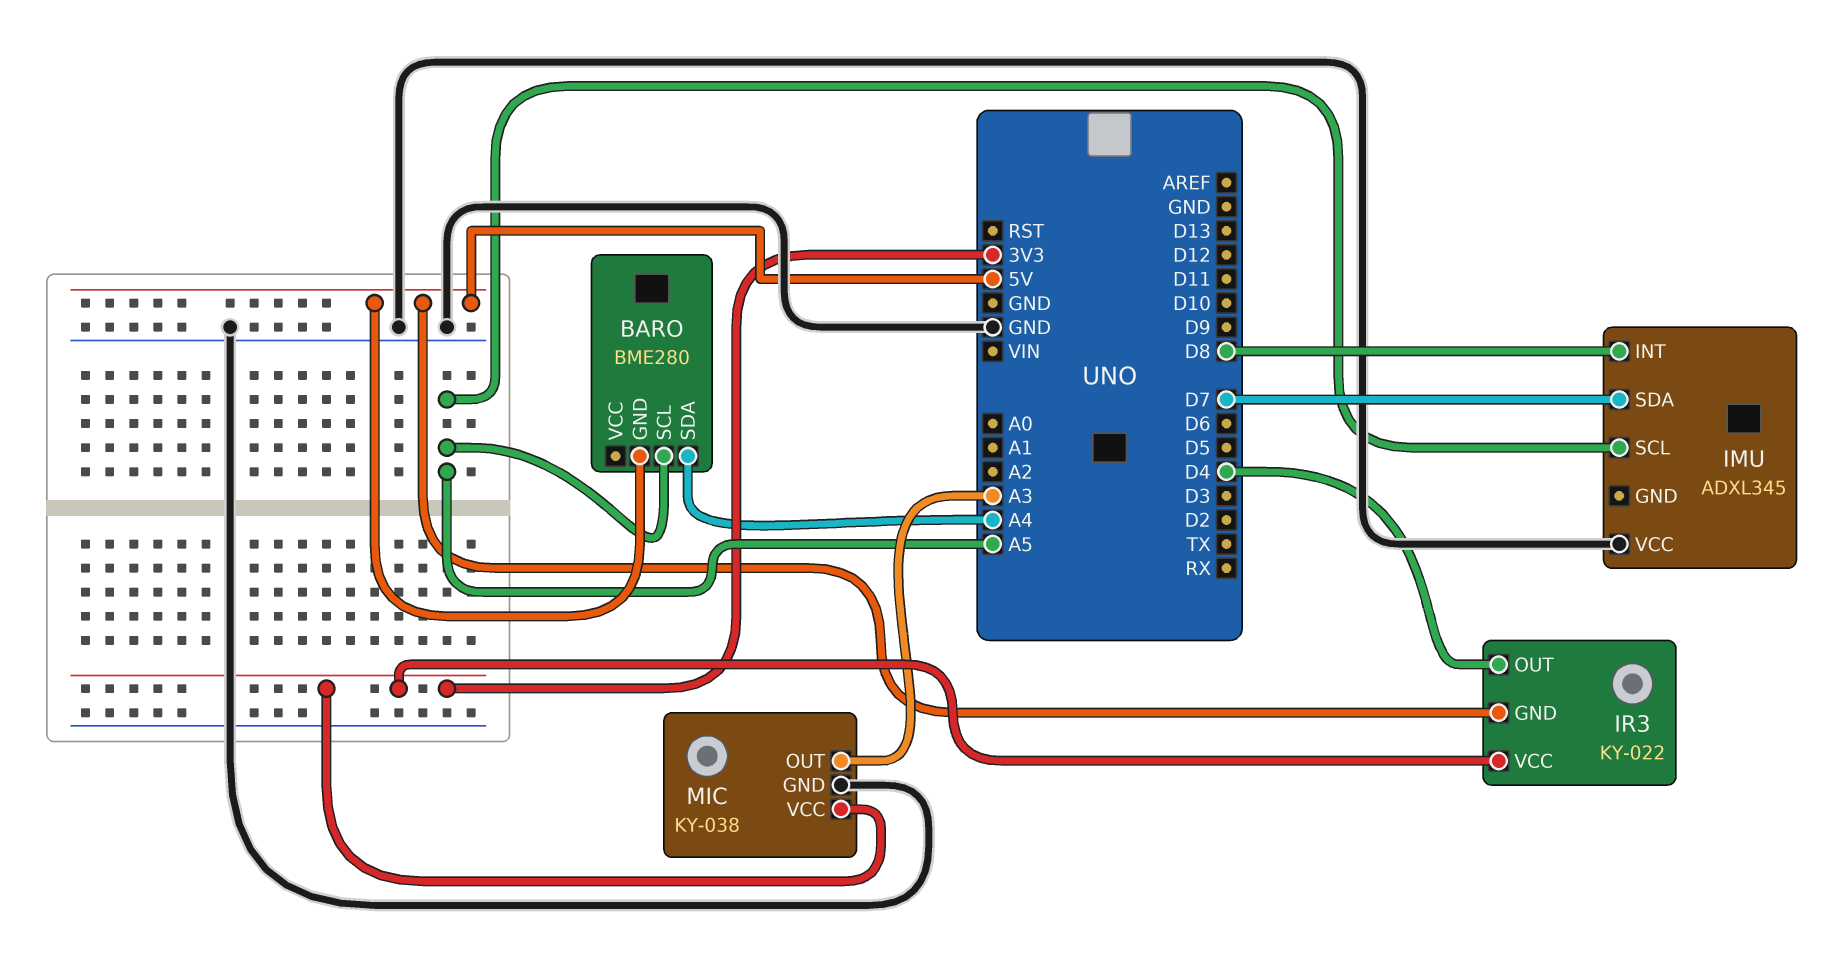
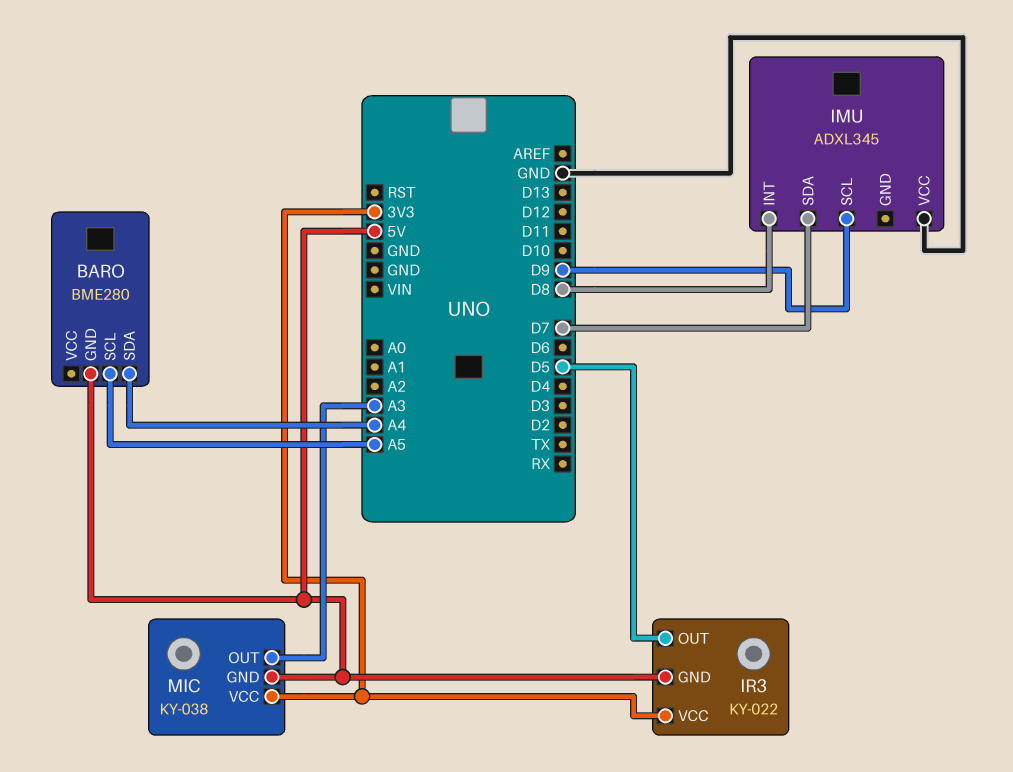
IMU pin SCL: A5 -> D9
IR3 pin OUT: D4 -> D5
MIC pin GND: GND -> 5V

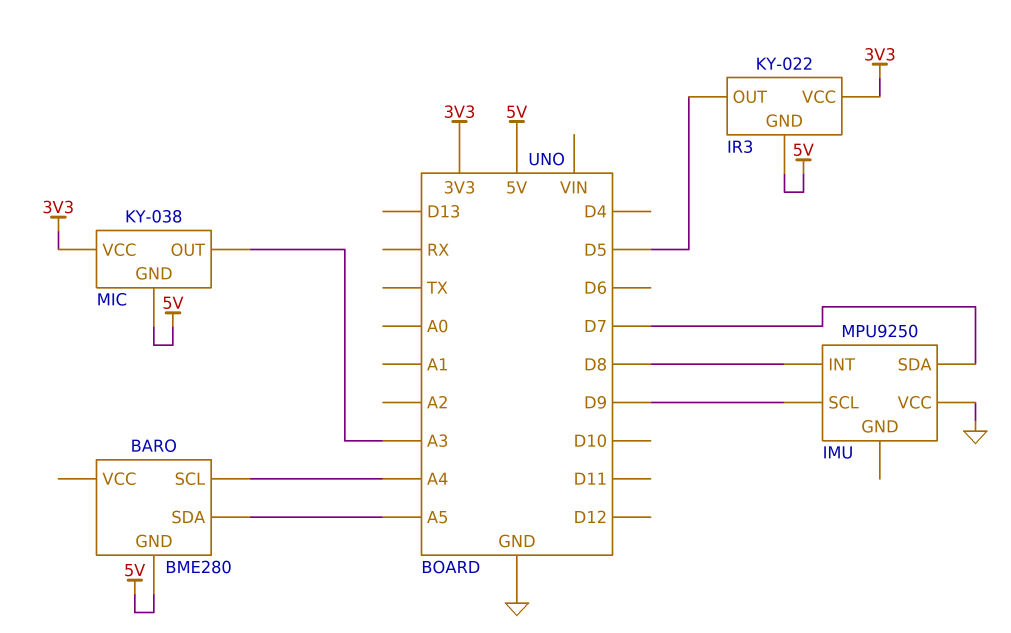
BARO pin SCL: A5 -> A4
BARO pin SDA: A4 -> A5
IMU: ADXL345 -> MPU9250

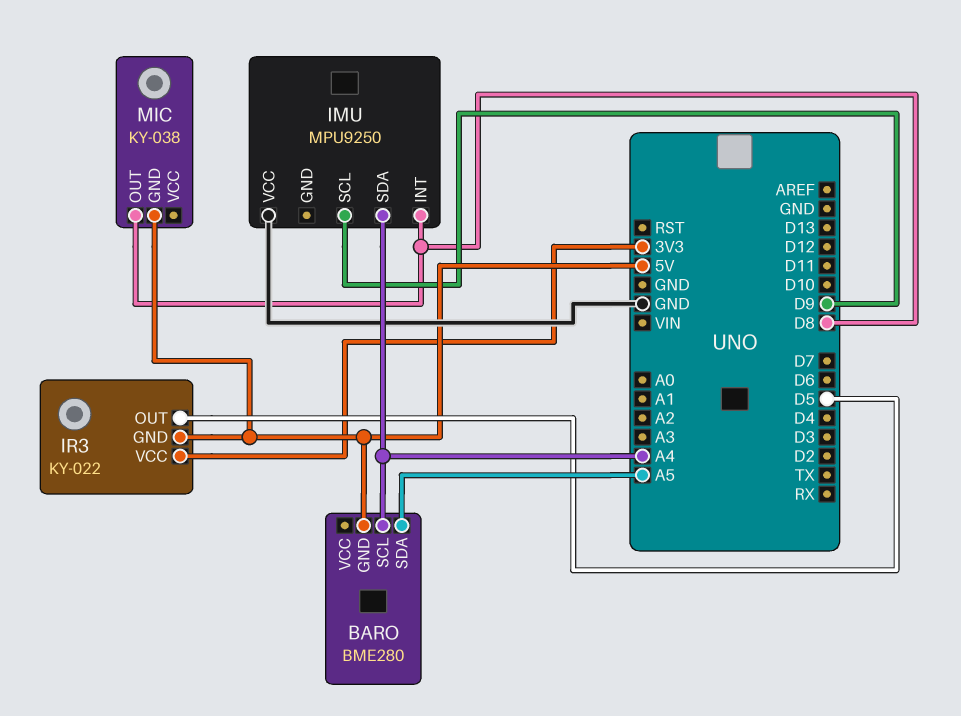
IMU pin SDA: D7 -> A4
MIC pin OUT: A3 -> D8
MIC pin VCC: 3V3 -> none

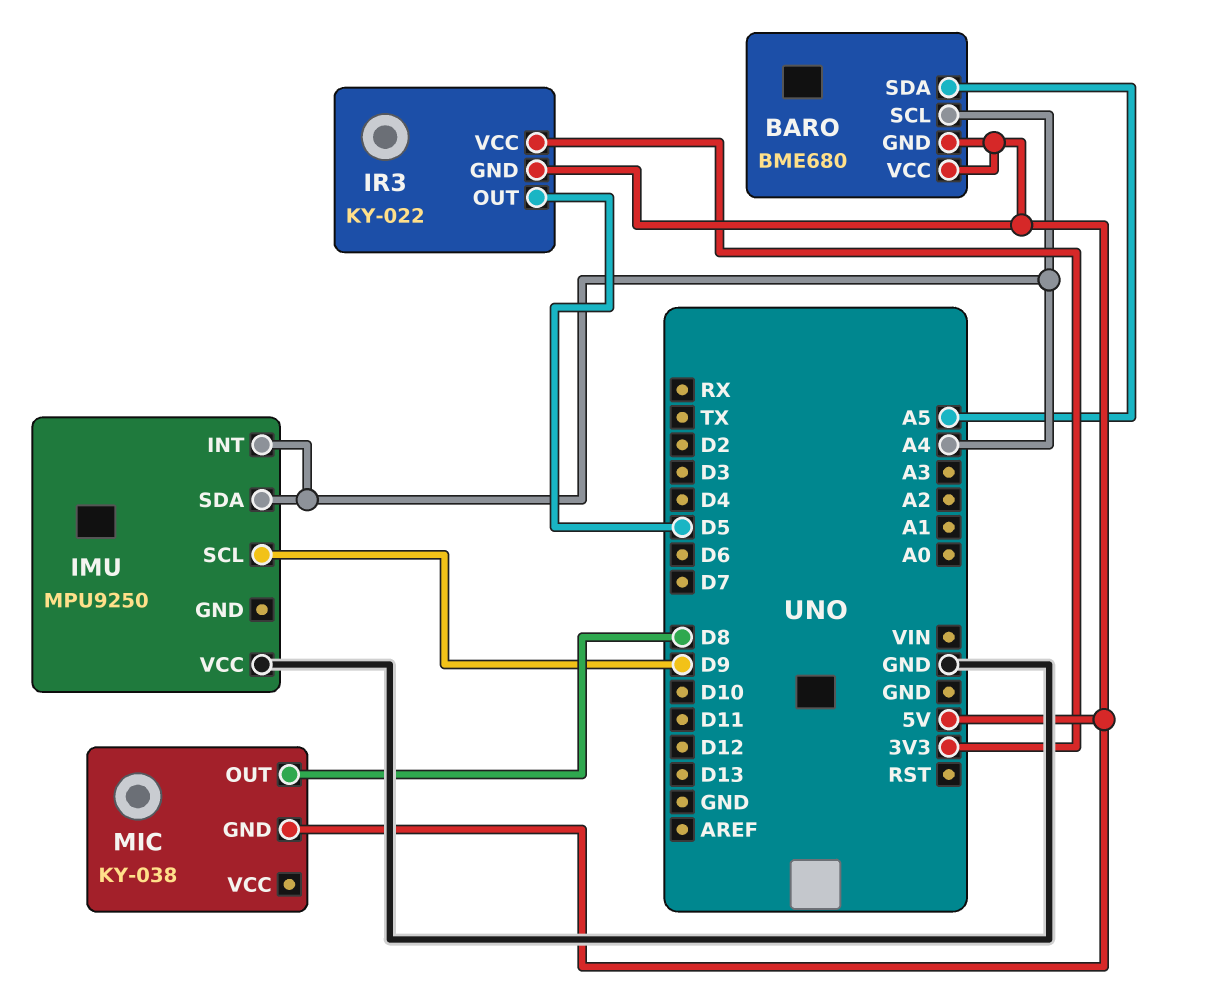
BARO: BME280 -> BME680
BARO pin VCC: none -> 5V
IMU pin INT: D8 -> A4

